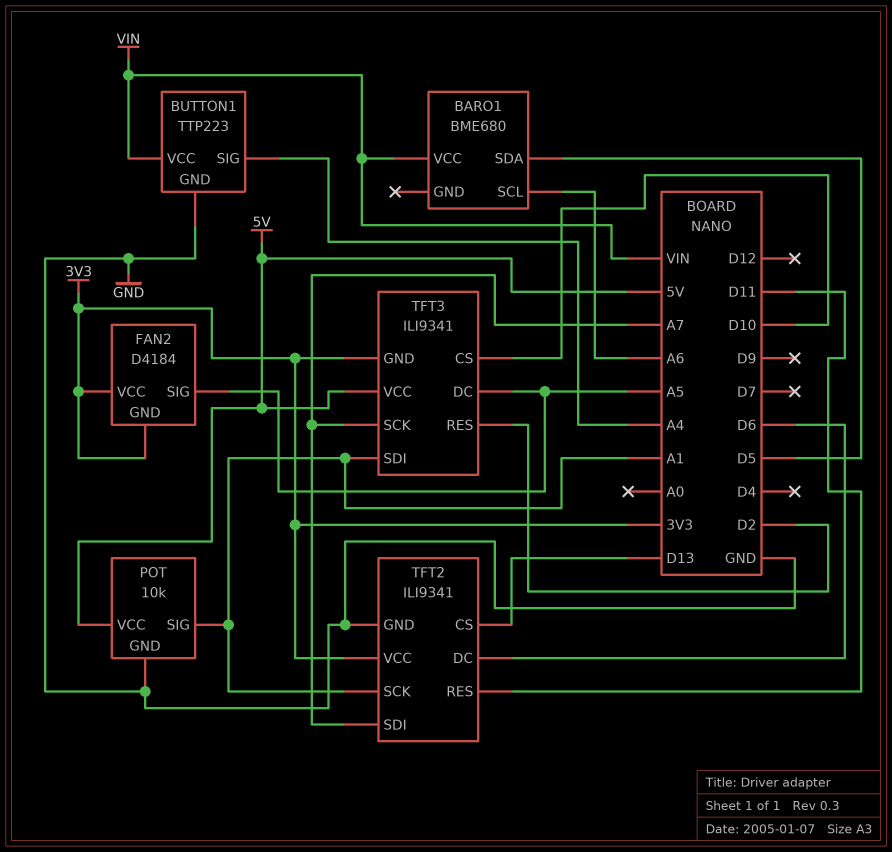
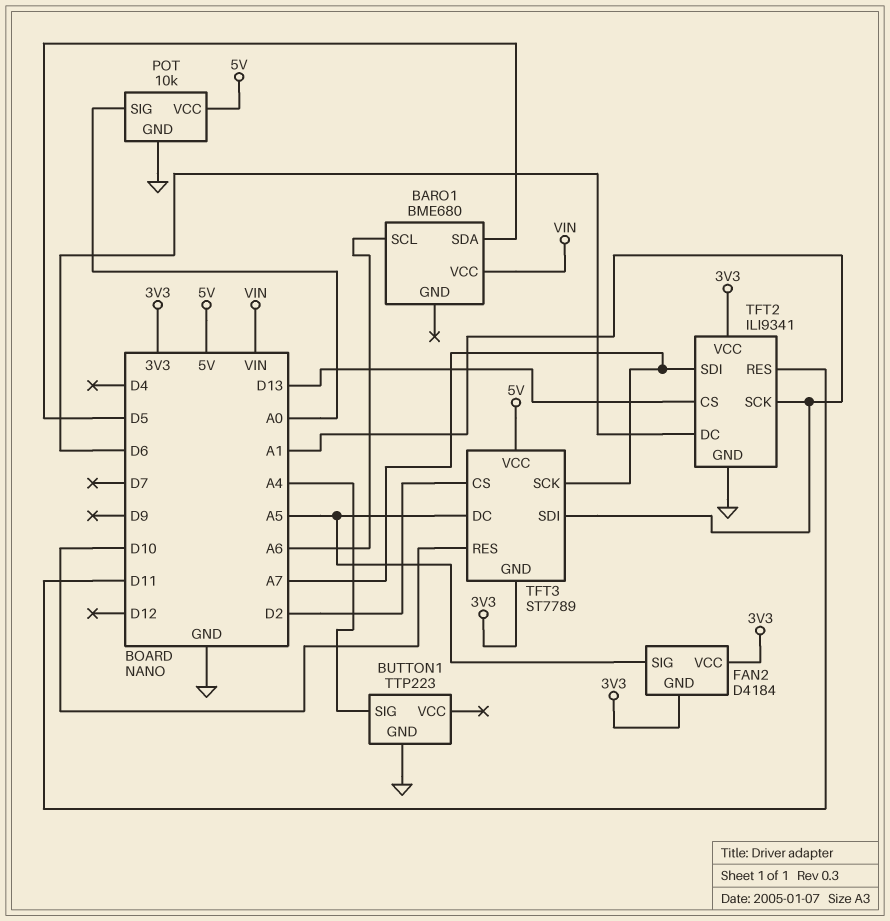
BUTTON1 pin VCC: VIN -> none
POT pin SIG: A1 -> A0
TFT3: ILI9341 -> ST7789
TFT3 pin CS: D10 -> D2
TFT3 pin RES: D2 -> D10

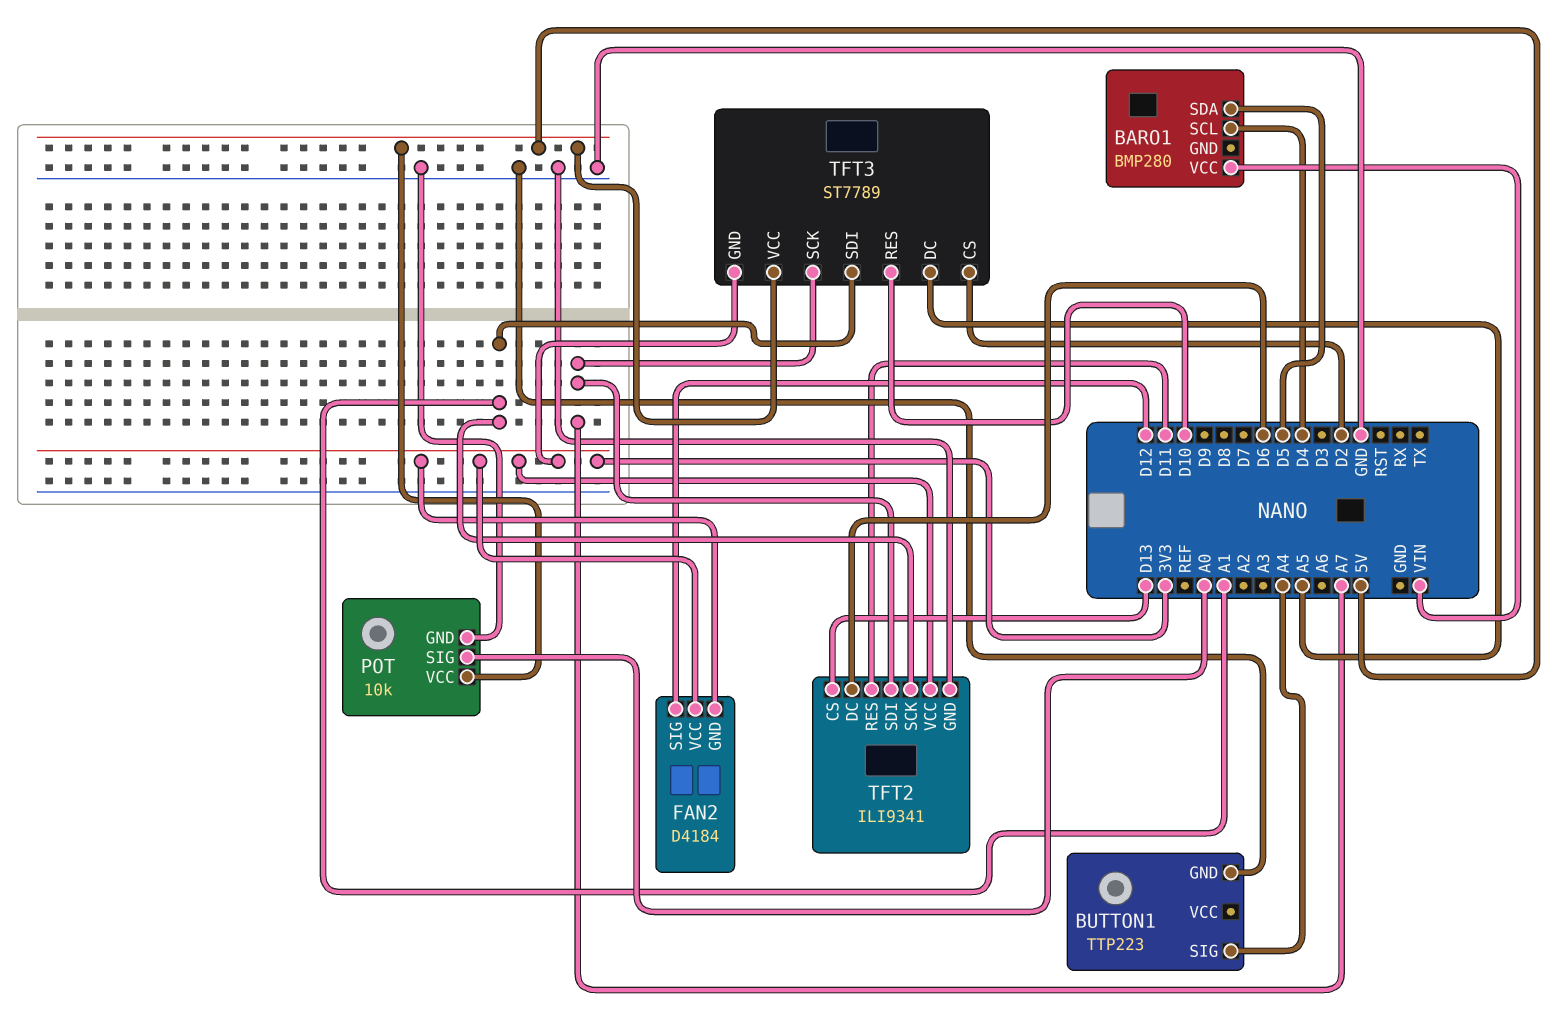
BARO1: BME680 -> BMP280
BARO1 pin SCL: A6 -> D4
FAN2 pin SIG: A5 -> D12

